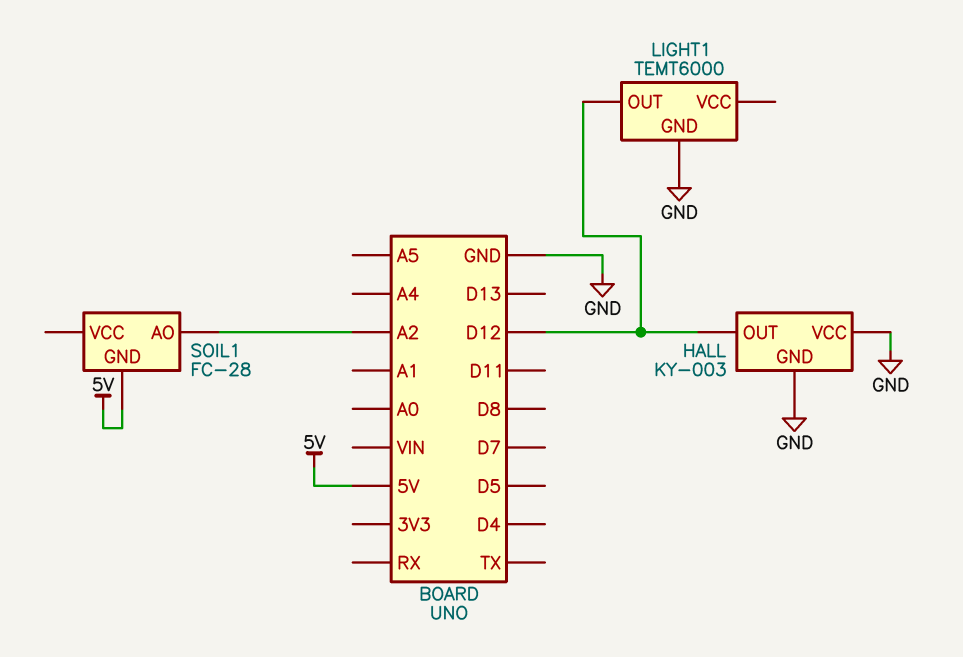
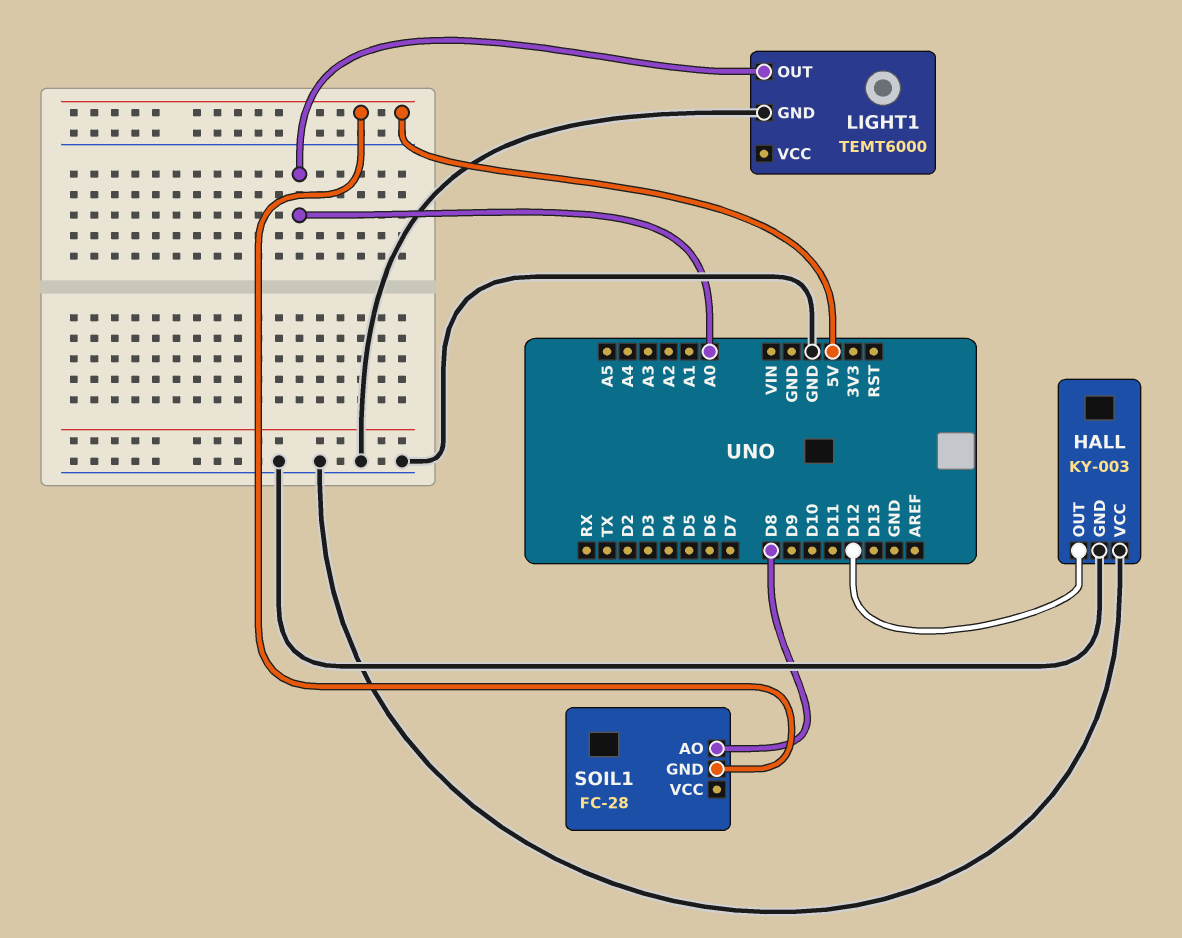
LIGHT1 pin OUT: D12 -> A0
SOIL1 pin AO: A2 -> D8

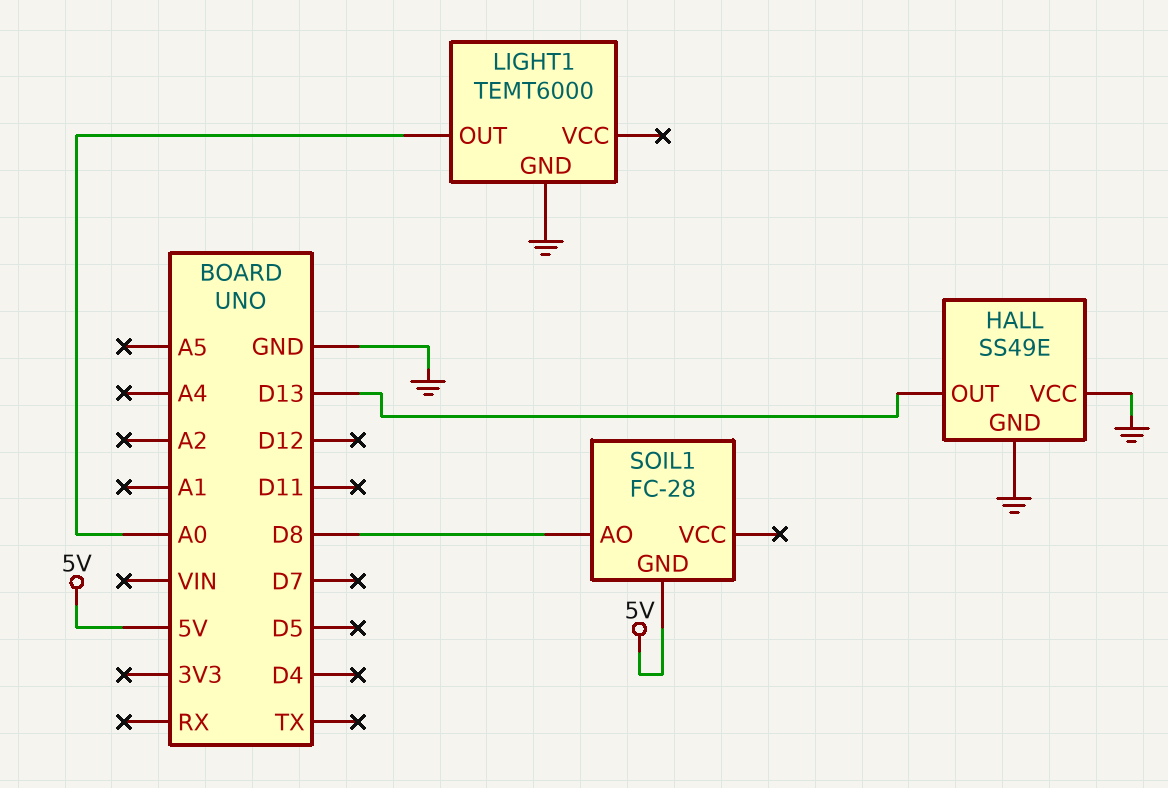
HALL: KY-003 -> SS49E
HALL pin OUT: D12 -> D13

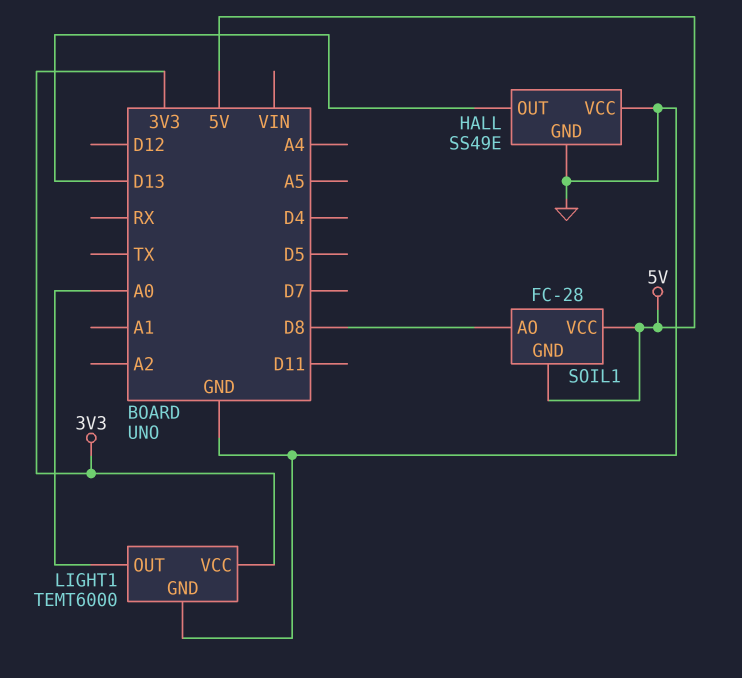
LIGHT1 pin VCC: none -> 3V3
SOIL1 pin VCC: none -> 5V

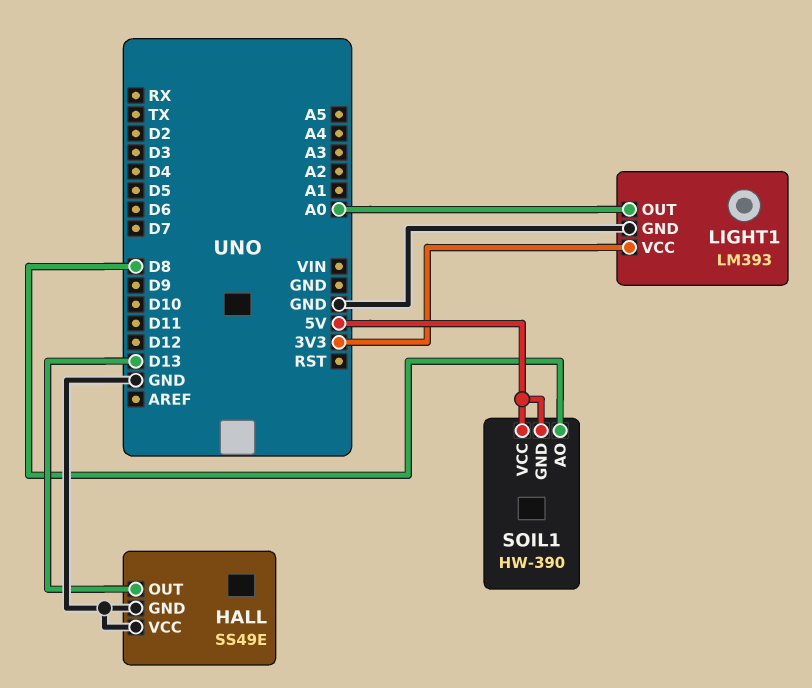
LIGHT1: TEMT6000 -> LM393
SOIL1: FC-28 -> HW-390

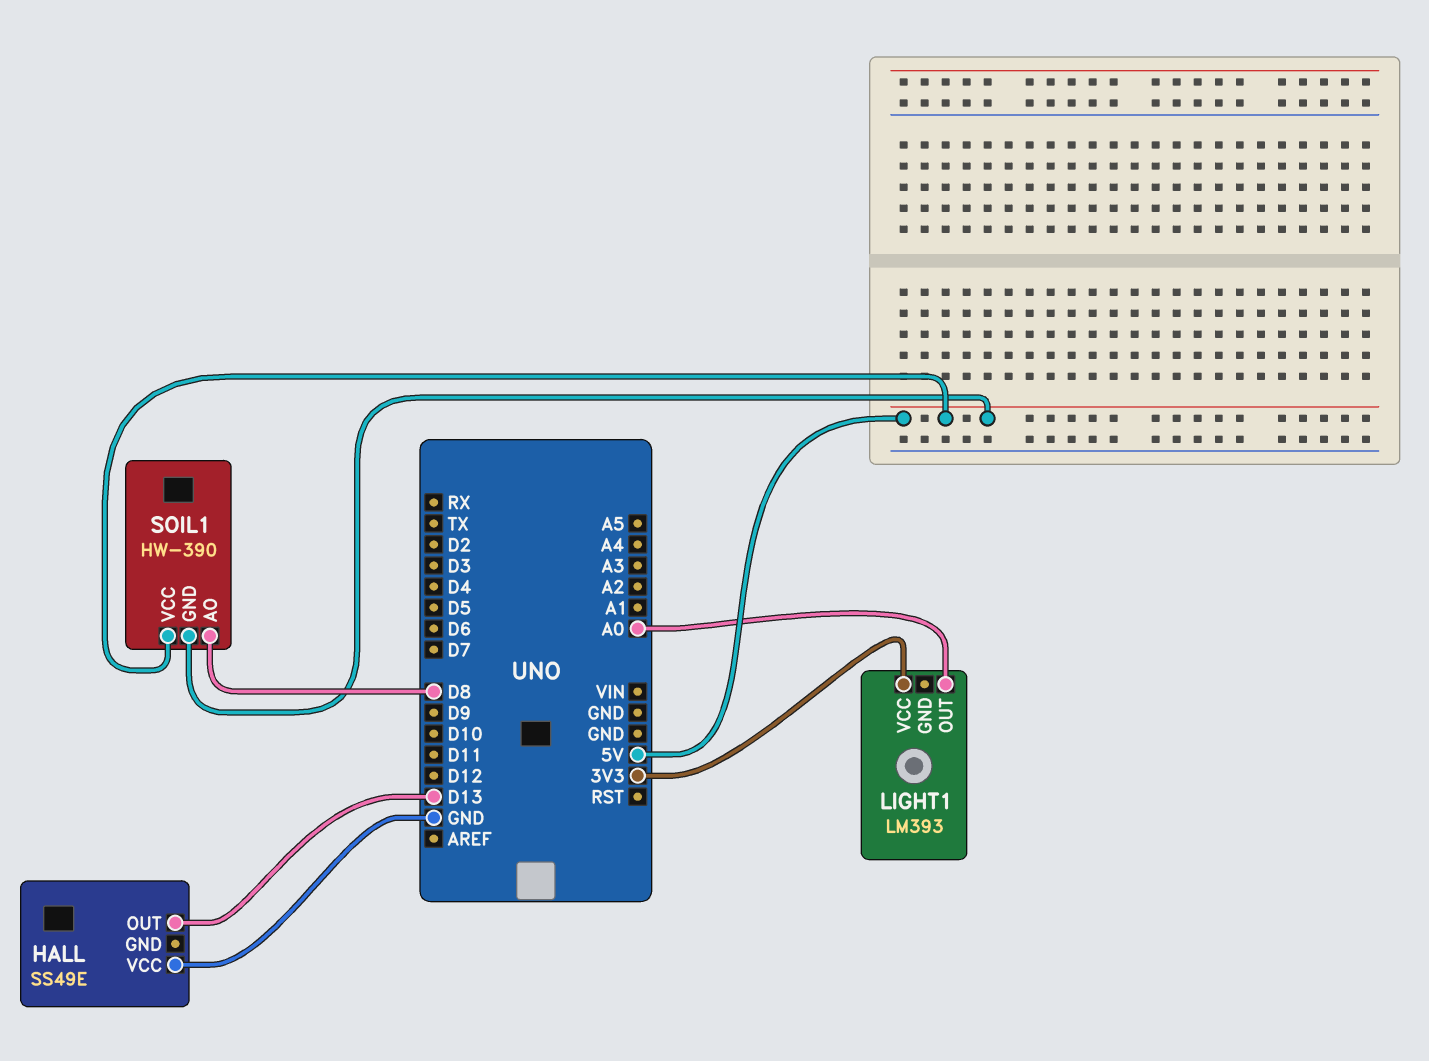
HALL pin GND: GND -> none
LIGHT1 pin GND: GND -> none

